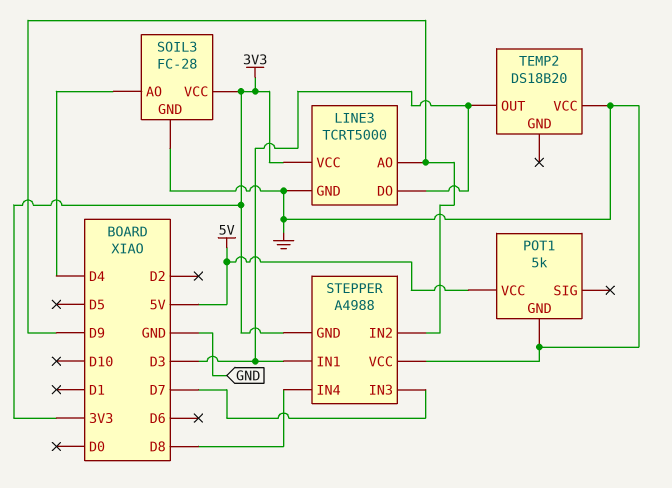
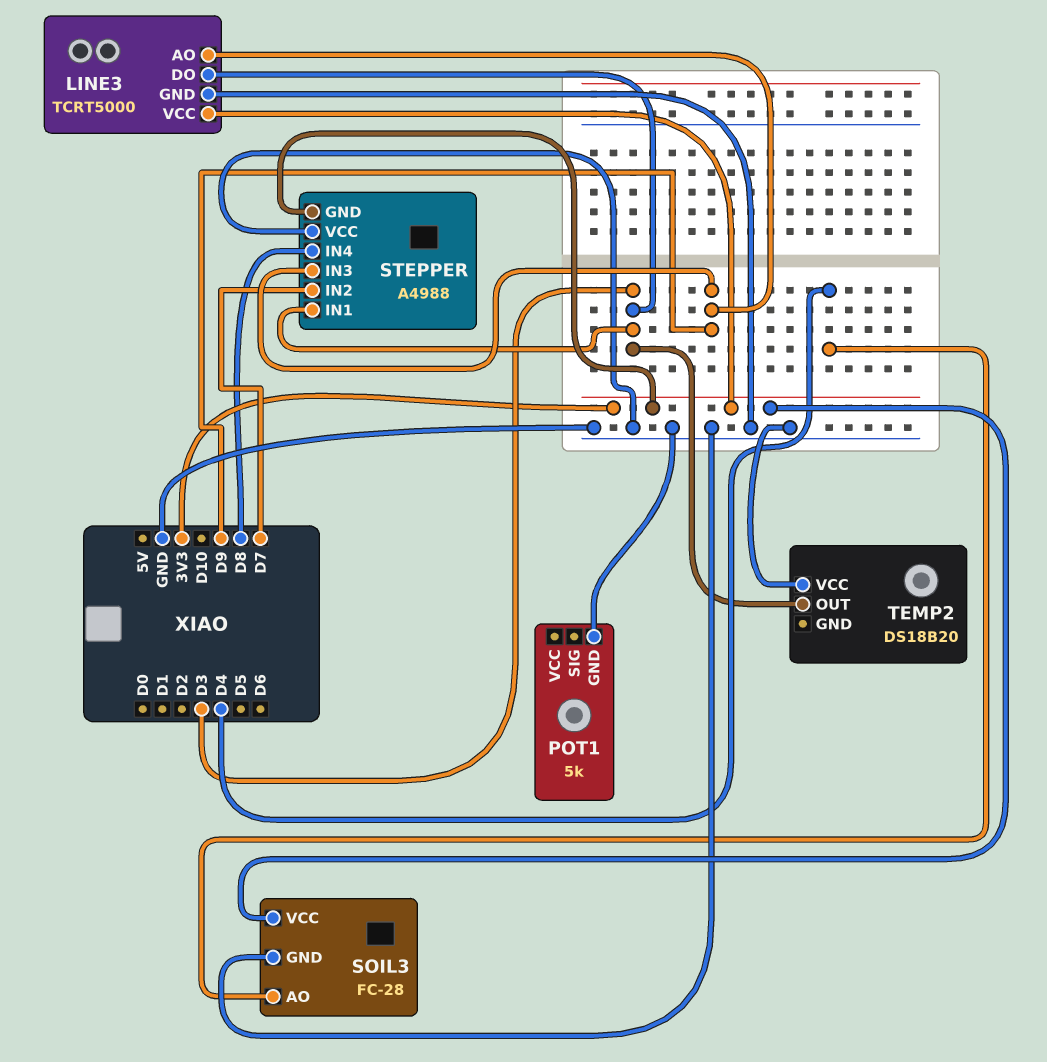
POT1 pin VCC: 5V -> none
STEPPER pin IN2: D9 -> D7
STEPPER pin IN3: D7 -> D9

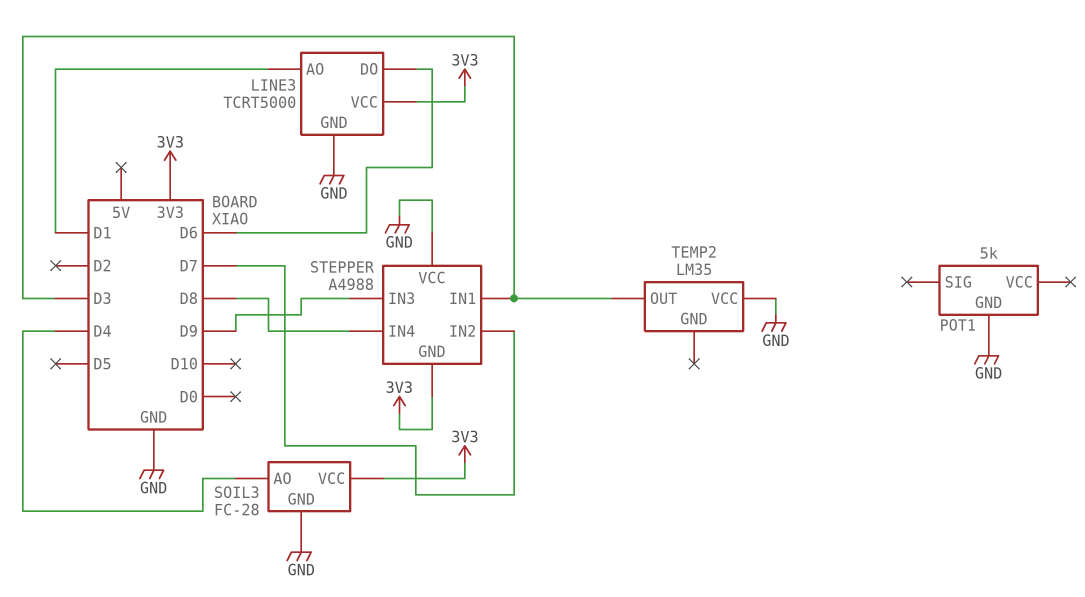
LINE3 pin AO: D9 -> D1
LINE3 pin DO: D3 -> D6
TEMP2: DS18B20 -> LM35

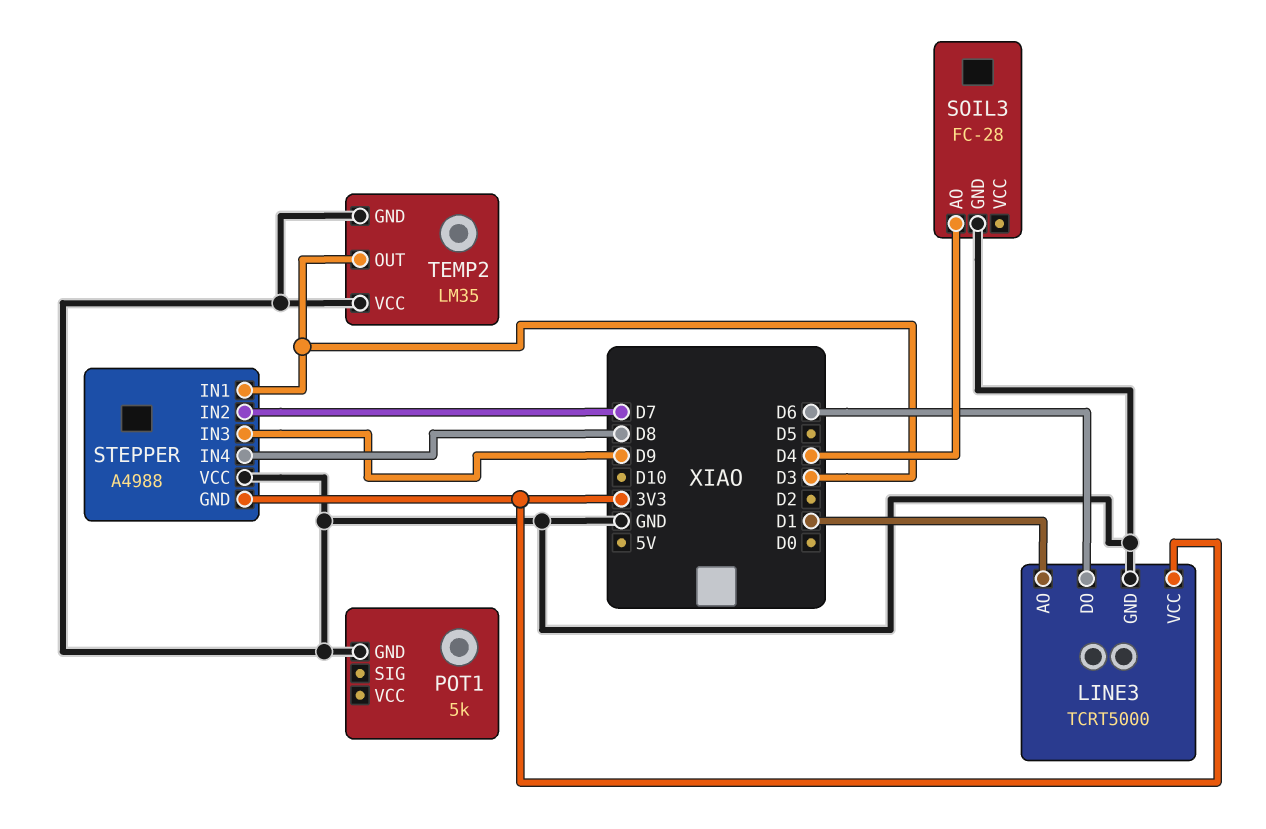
SOIL3 pin VCC: 3V3 -> none
TEMP2 pin GND: none -> GND

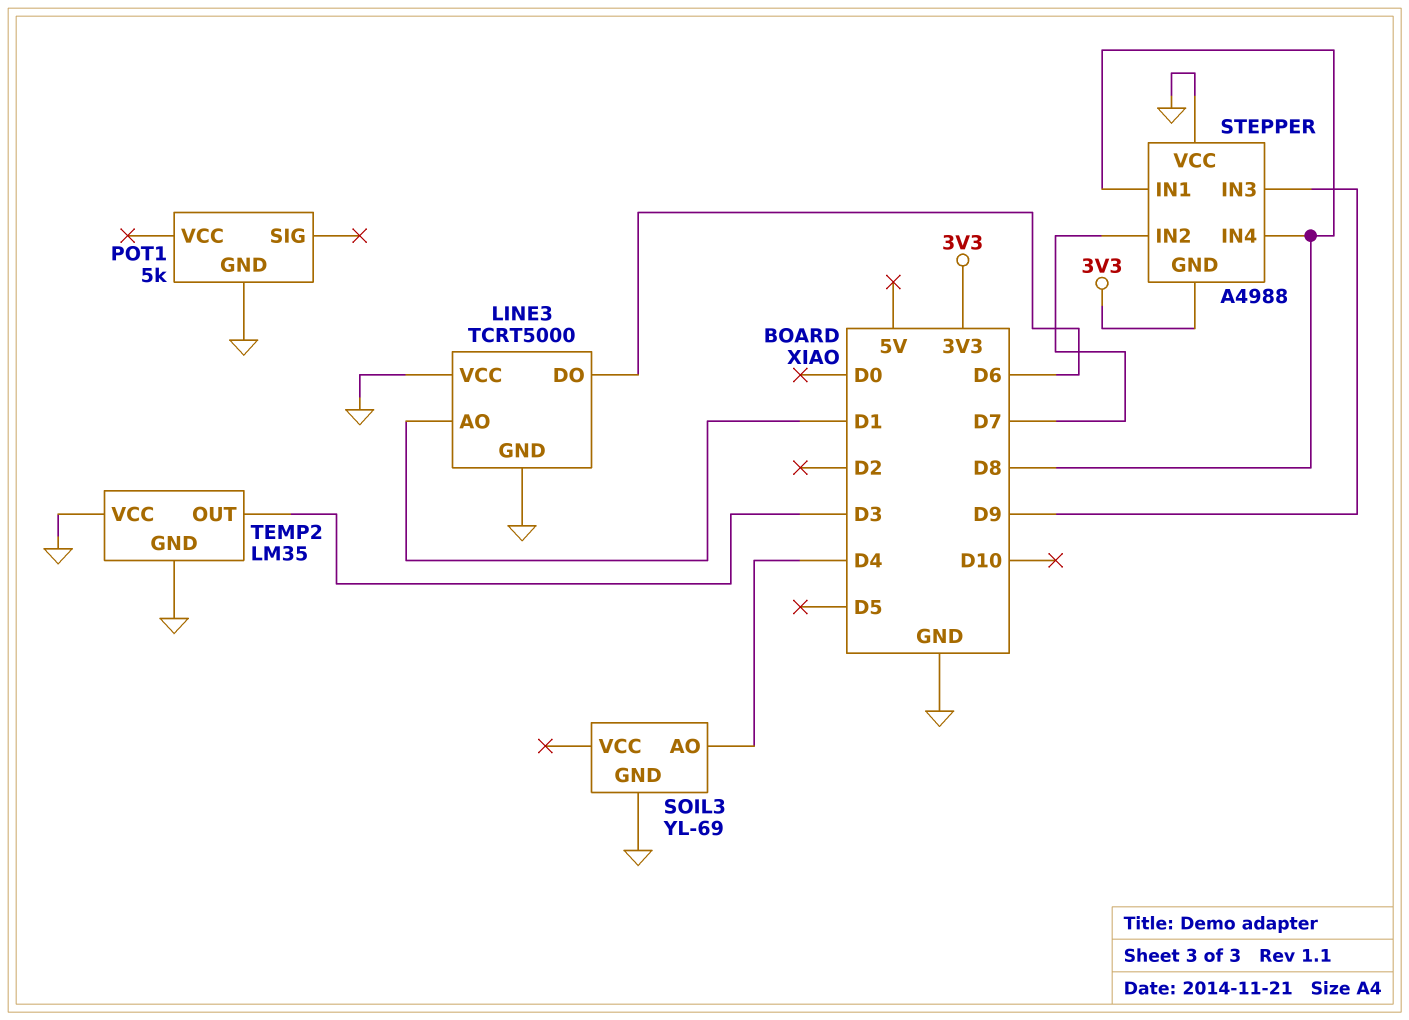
LINE3 pin VCC: 3V3 -> GND
SOIL3: FC-28 -> YL-69
STEPPER pin IN1: D3 -> D8

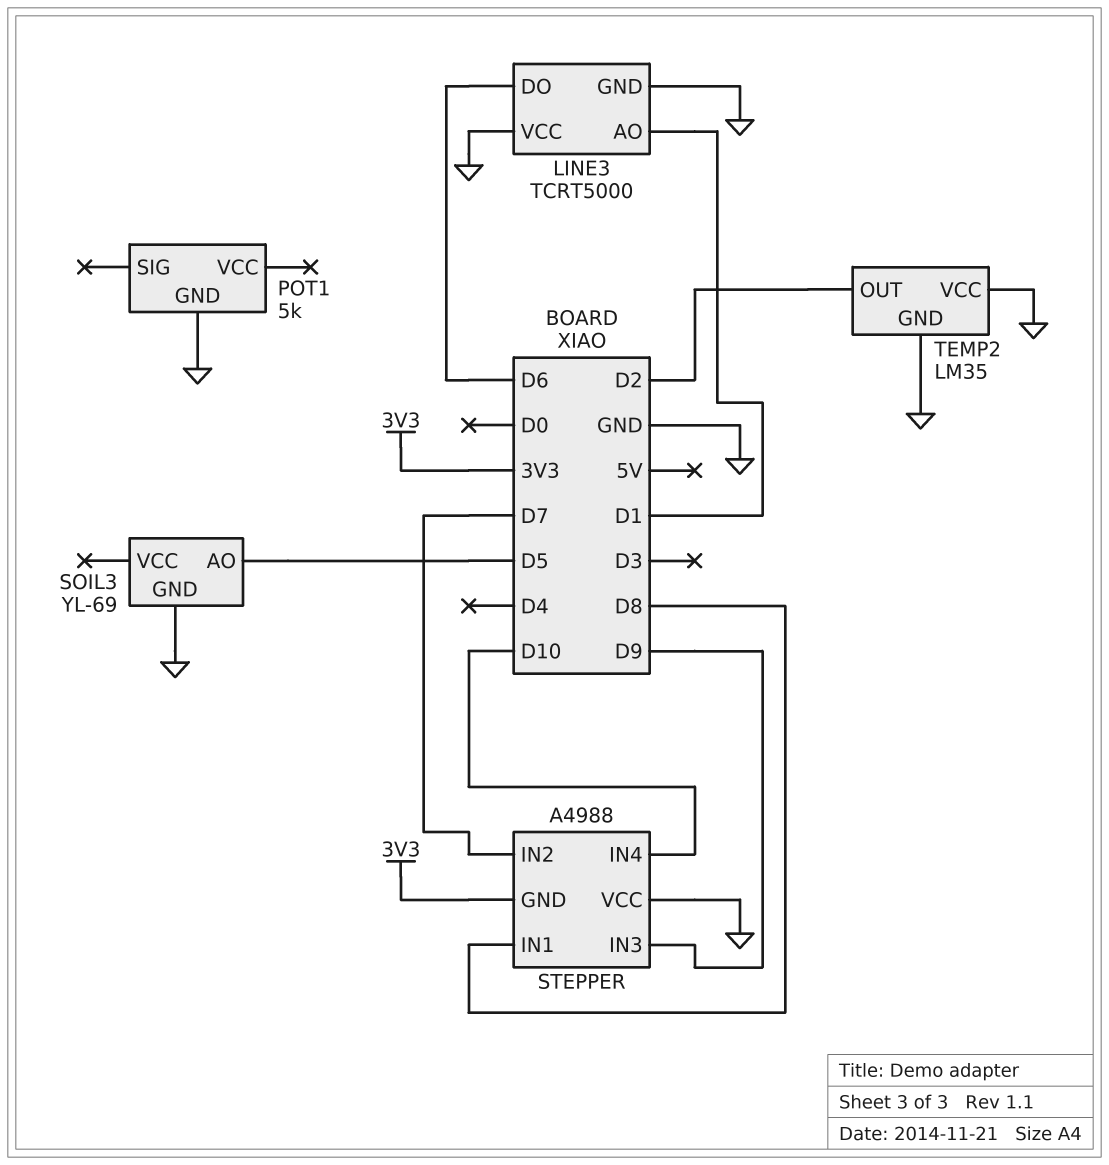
SOIL3 pin AO: D4 -> D5
STEPPER pin IN4: D8 -> D10
TEMP2 pin OUT: D3 -> D2

